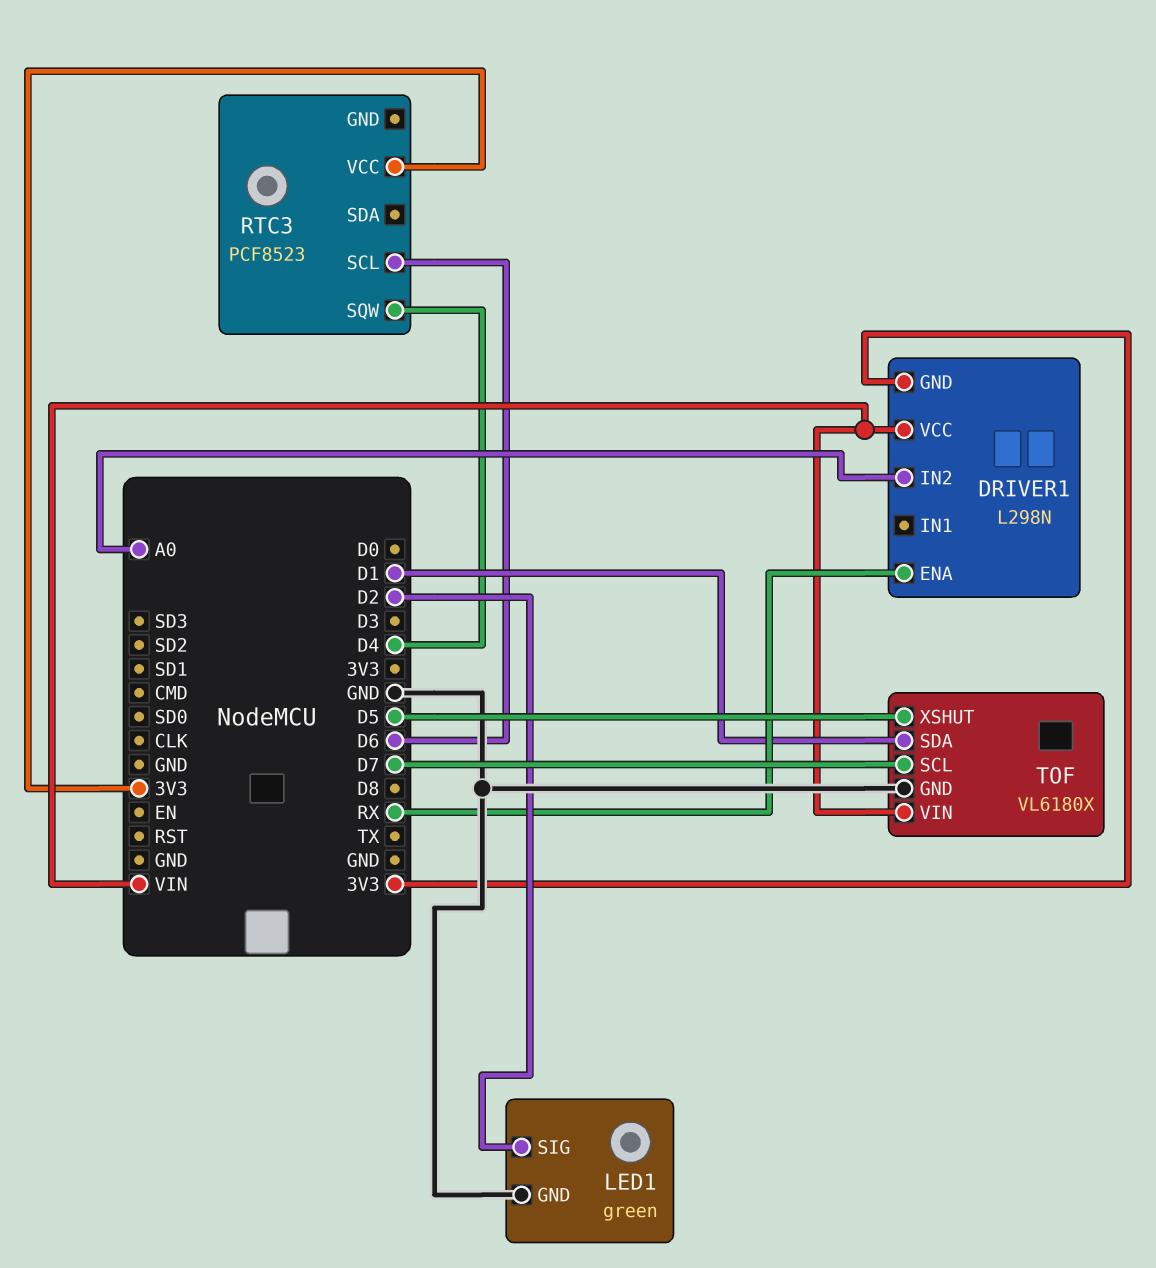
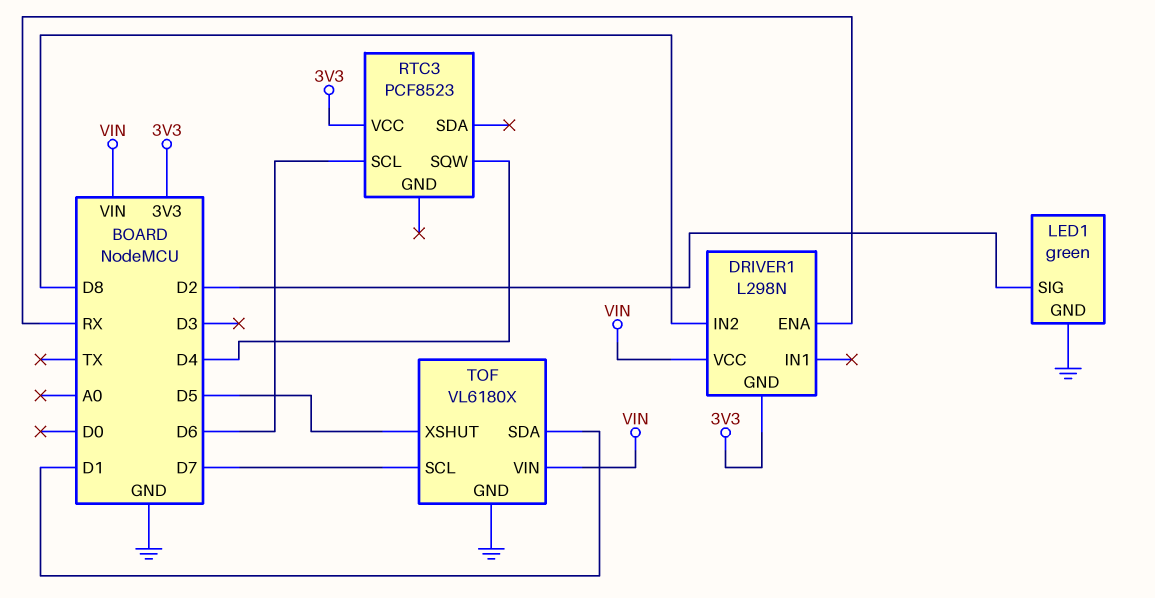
DRIVER1 pin IN2: A0 -> D8

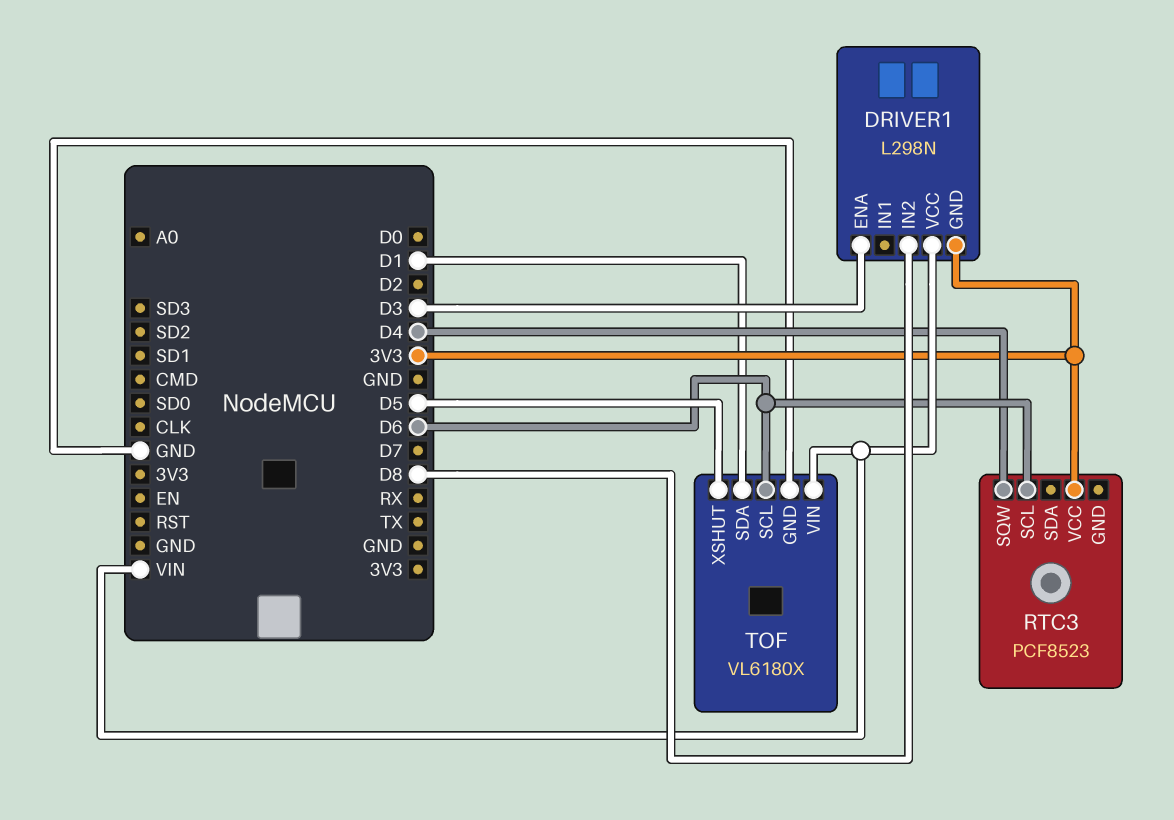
DRIVER1 pin ENA: RX -> D3
LED1: green -> none
LED1 pin GND: GND -> none
LED1 pin SIG: D2 -> none
TOF pin SCL: D7 -> D6

